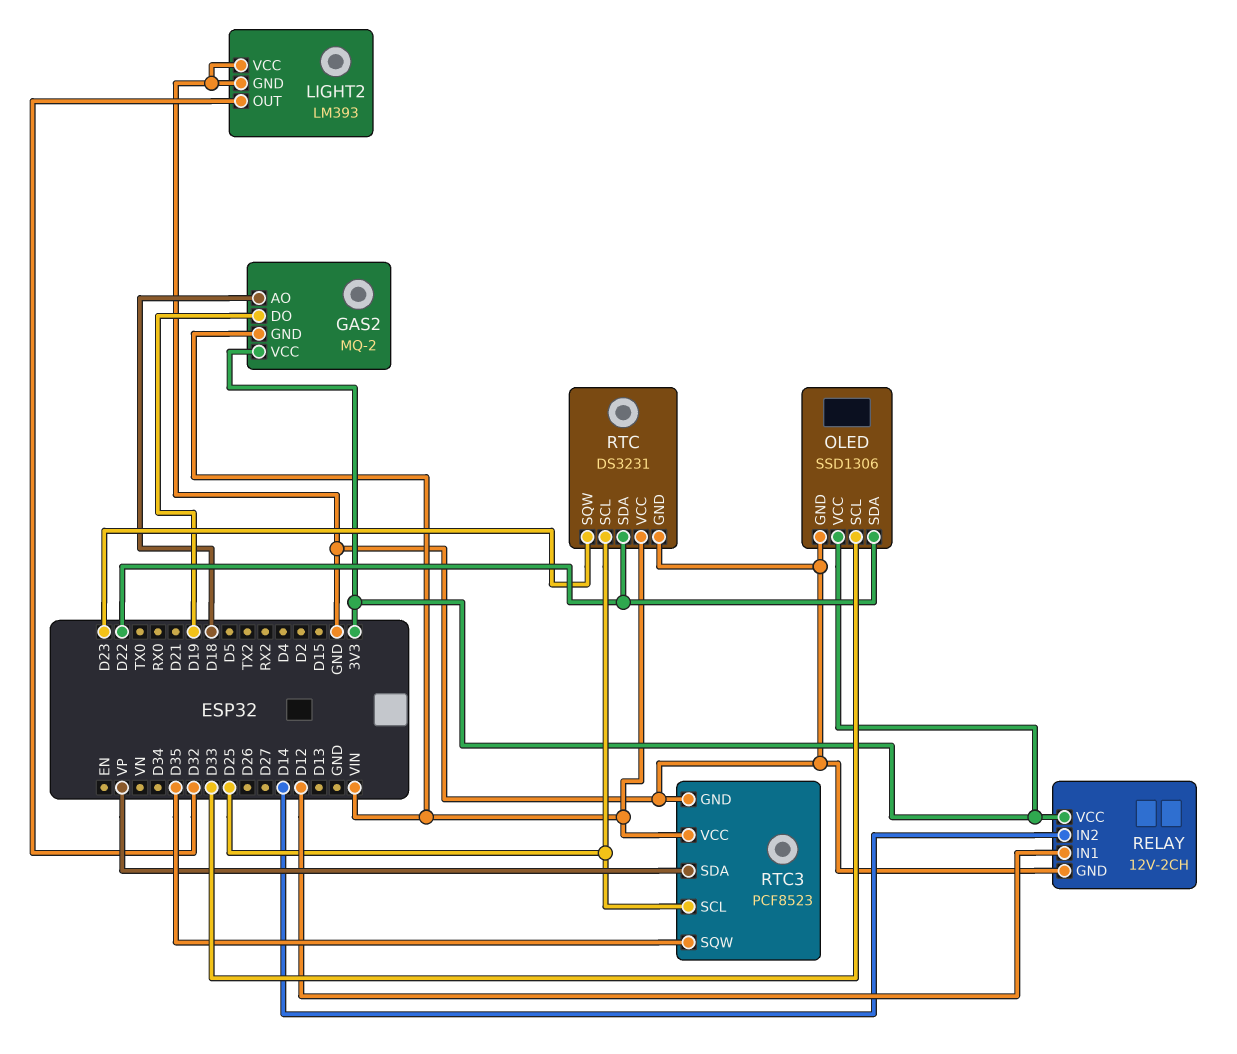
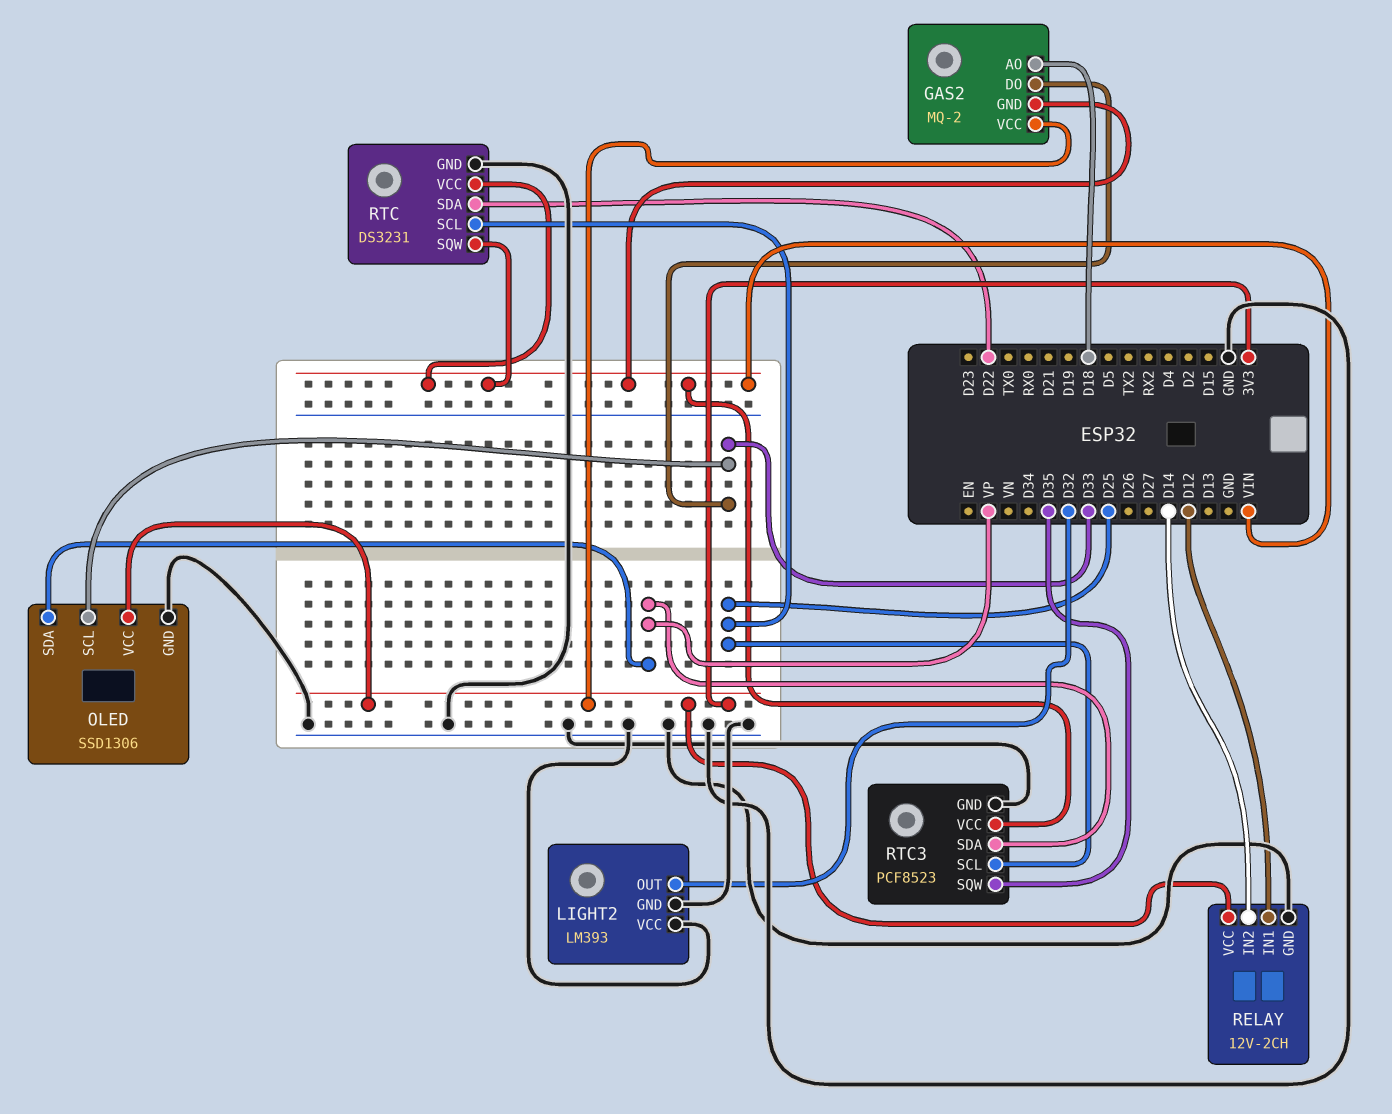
GAS2 pin DO: D19 -> D33
OLED pin SDA: D22 -> VP
RTC pin SQW: D23 -> VIN

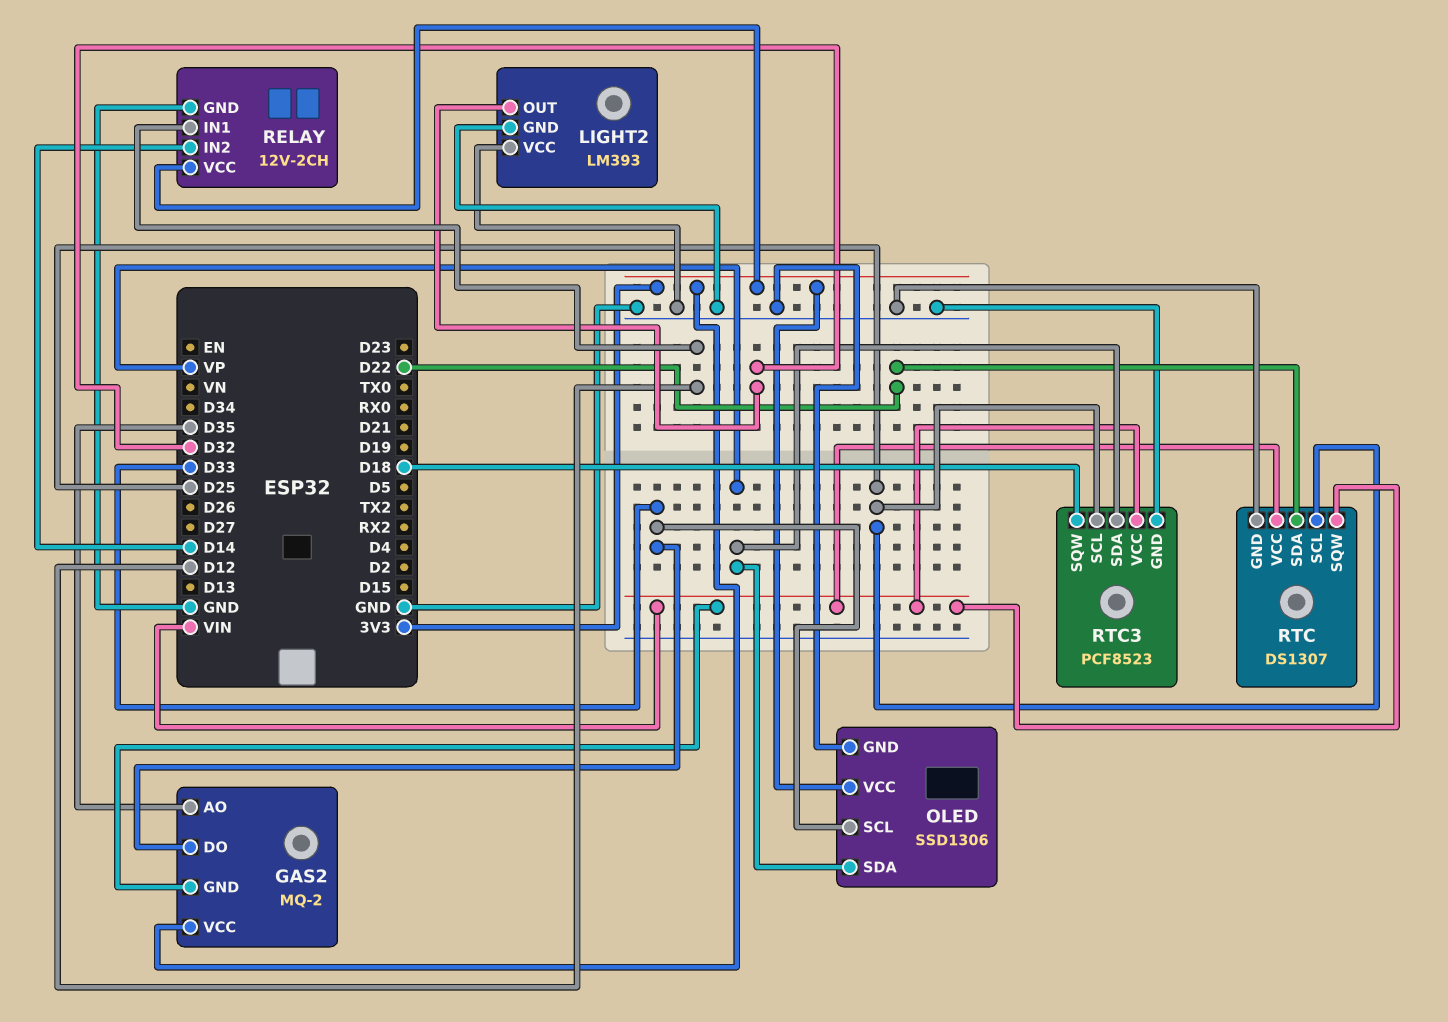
GAS2 pin AO: D18 -> D35
RTC: DS3231 -> DS1307
RTC3 pin SQW: D35 -> D18

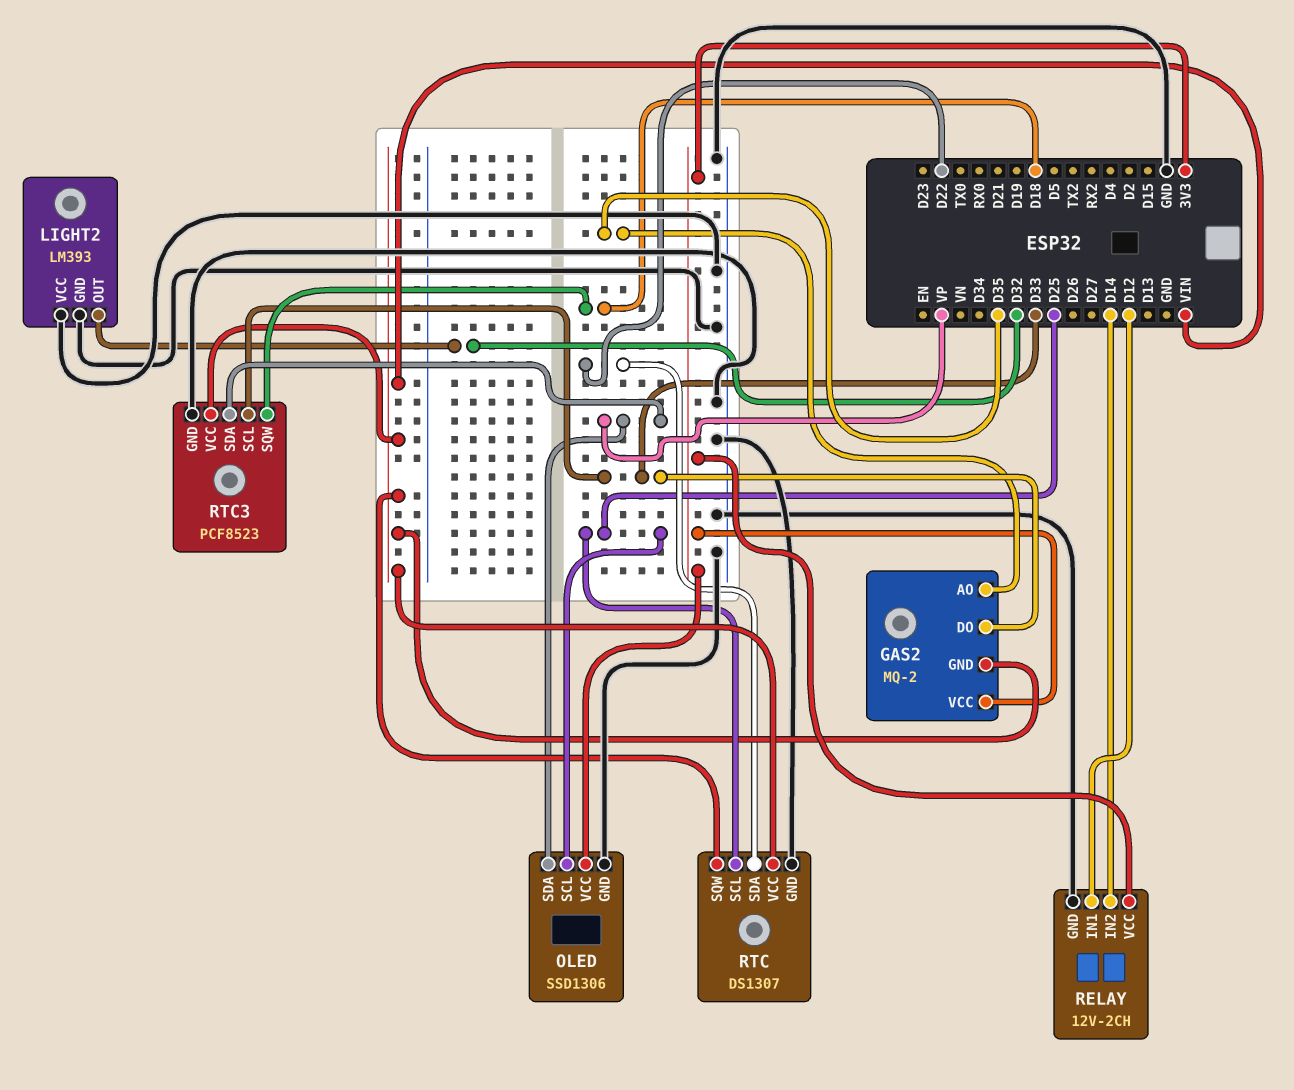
OLED pin SCL: D33 -> D25
RTC3 pin SCL: D25 -> D33

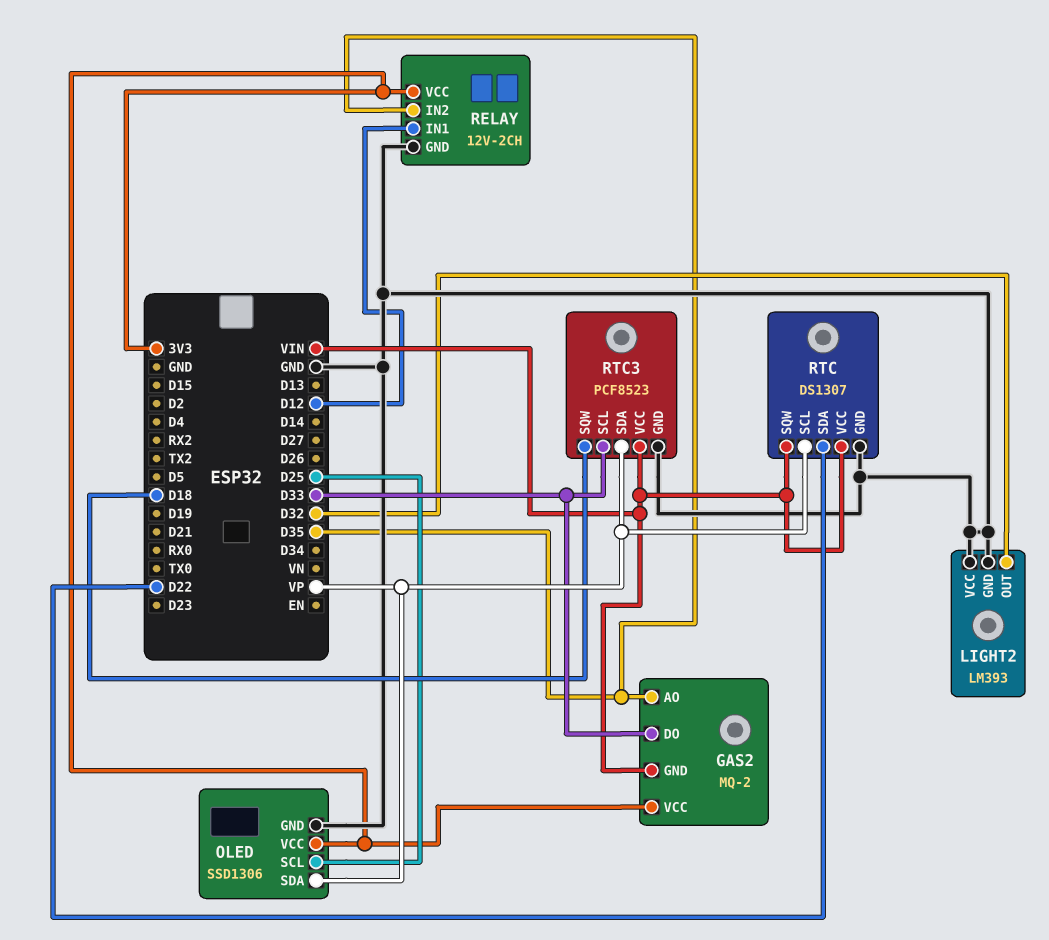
RELAY pin IN2: D14 -> D35
RTC pin SCL: D25 -> VP

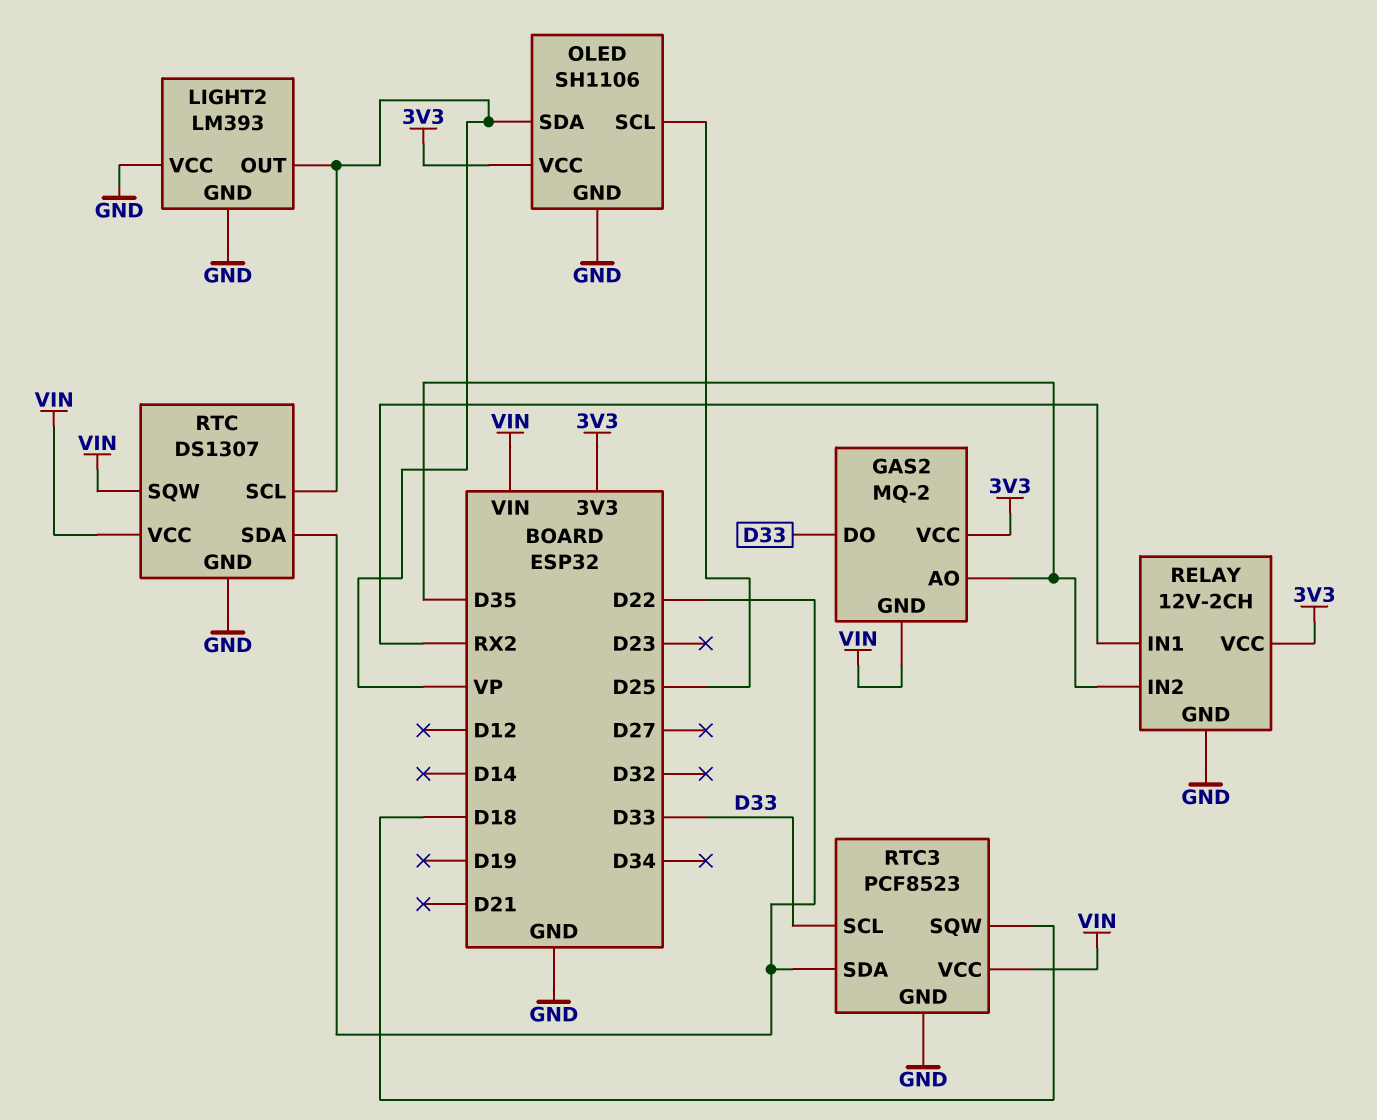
LIGHT2 pin OUT: D32 -> VP
OLED: SSD1306 -> SH1106
RELAY pin IN1: D12 -> RX2
RTC3 pin SDA: VP -> D22

